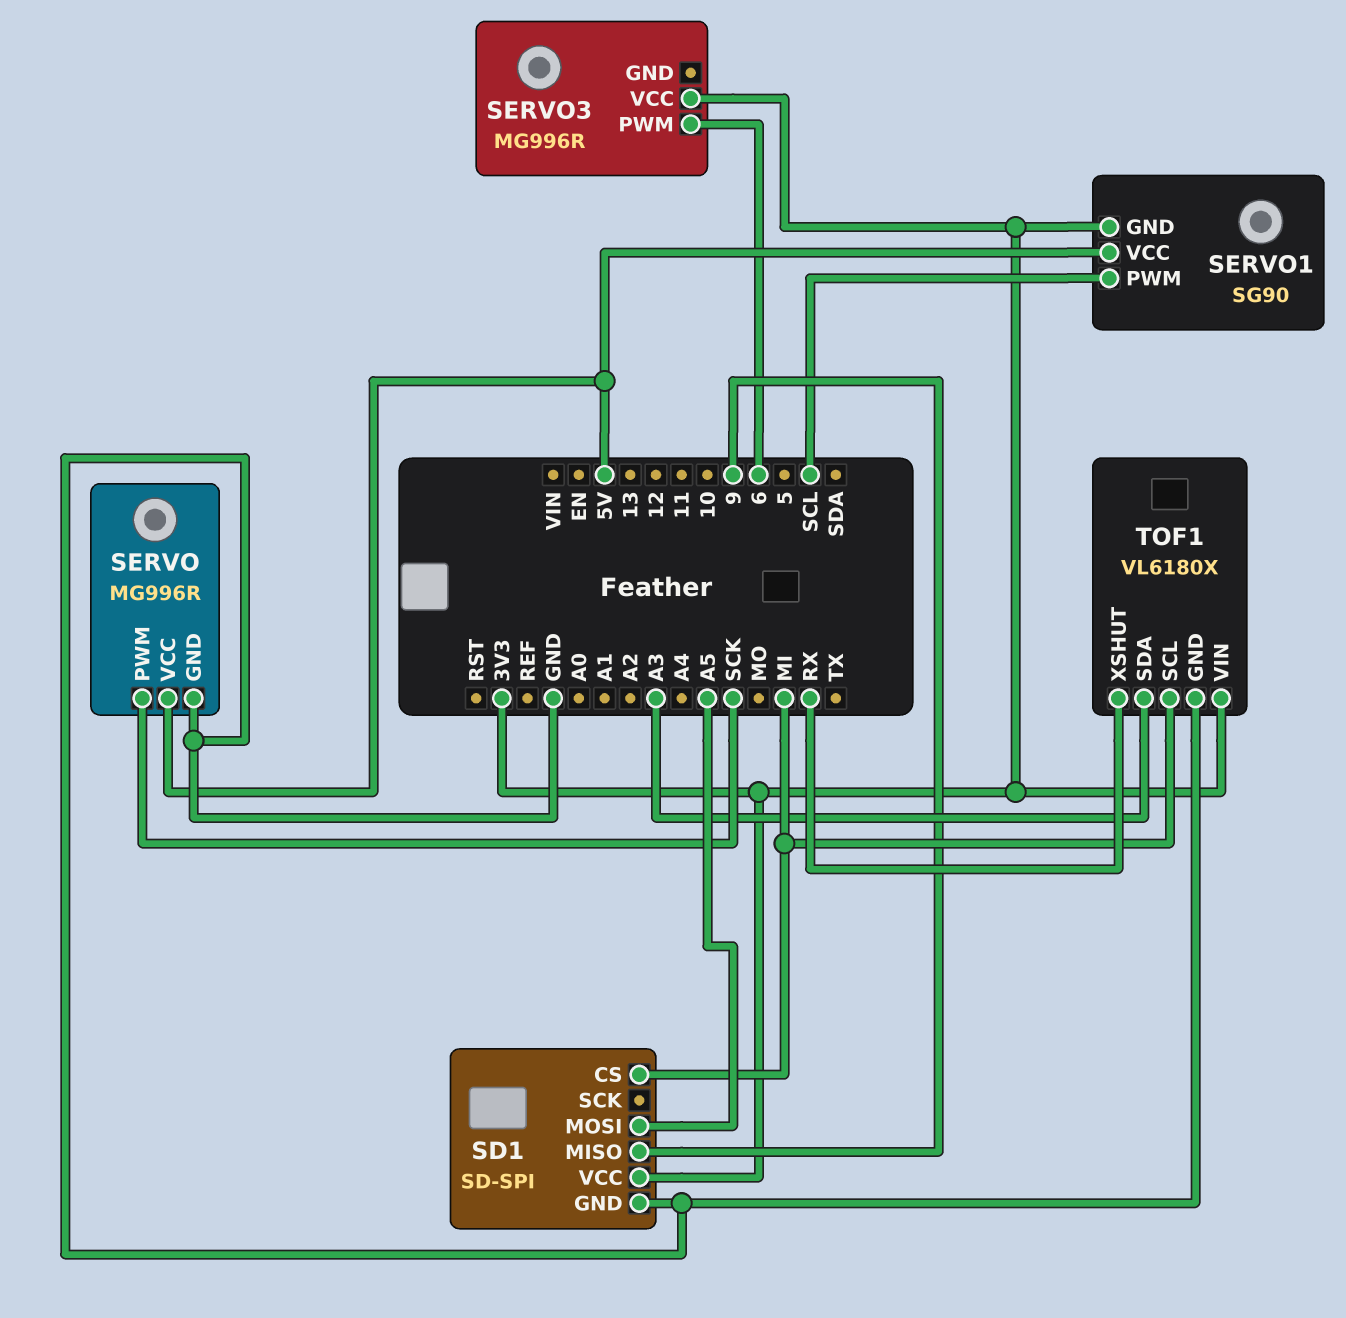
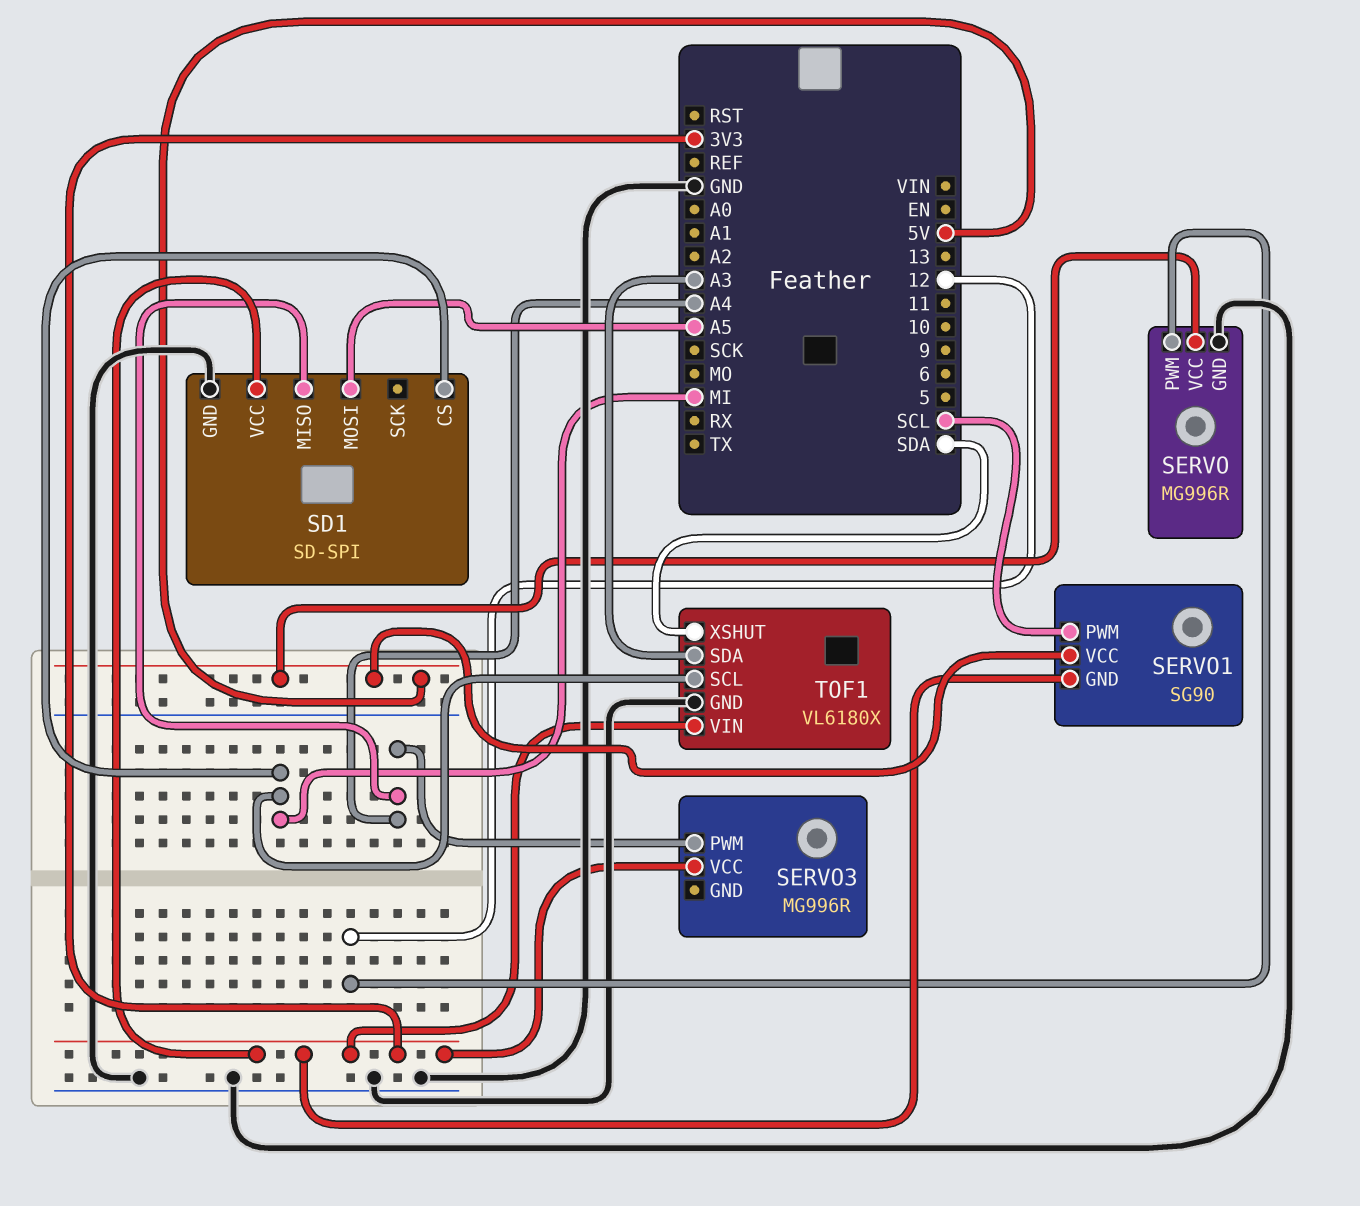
SD1 pin MISO: 9 -> A4
SERVO pin PWM: SCK -> 12
SERVO3 pin PWM: 6 -> A4
TOF1 pin XSHUT: RX -> SDA

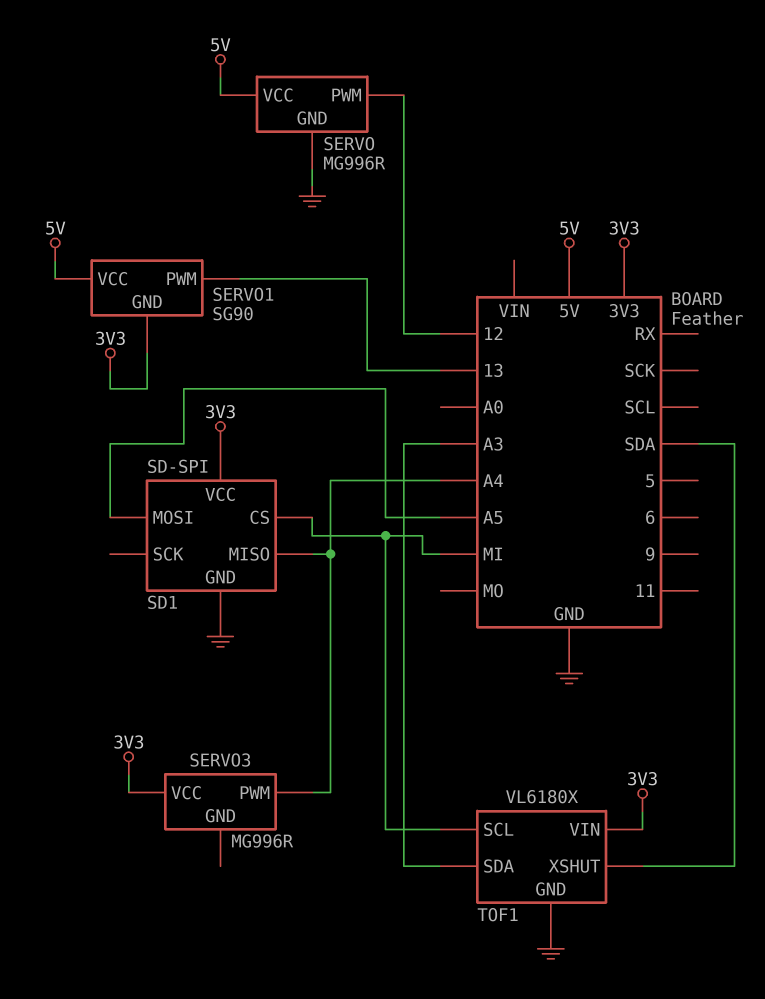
SERVO1 pin PWM: SCL -> 13

